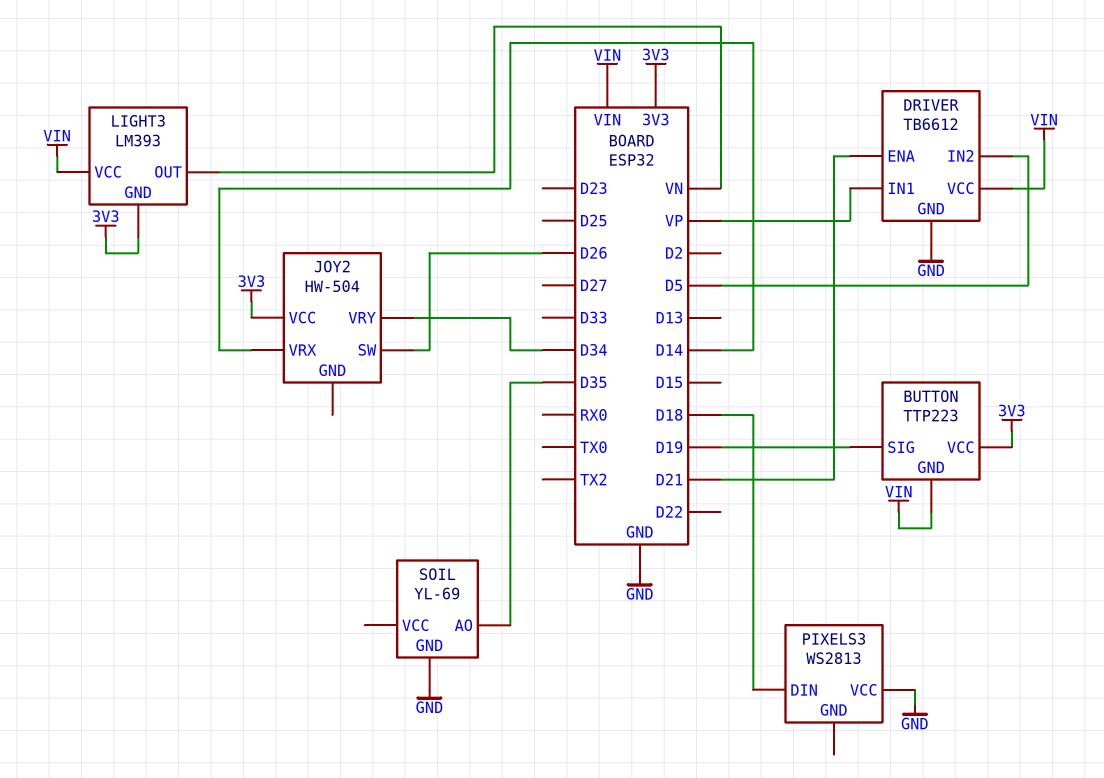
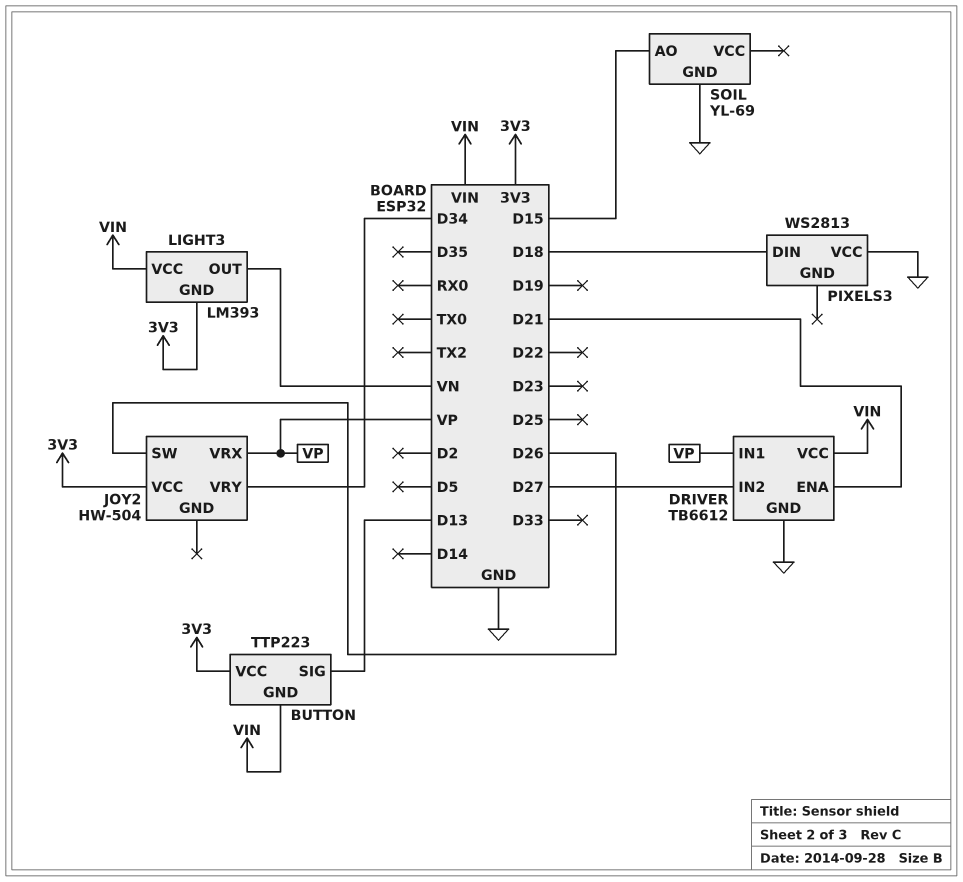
BUTTON pin SIG: D19 -> D13
DRIVER pin IN2: D5 -> D27
JOY2 pin VRX: D14 -> VP
SOIL pin AO: D35 -> D15

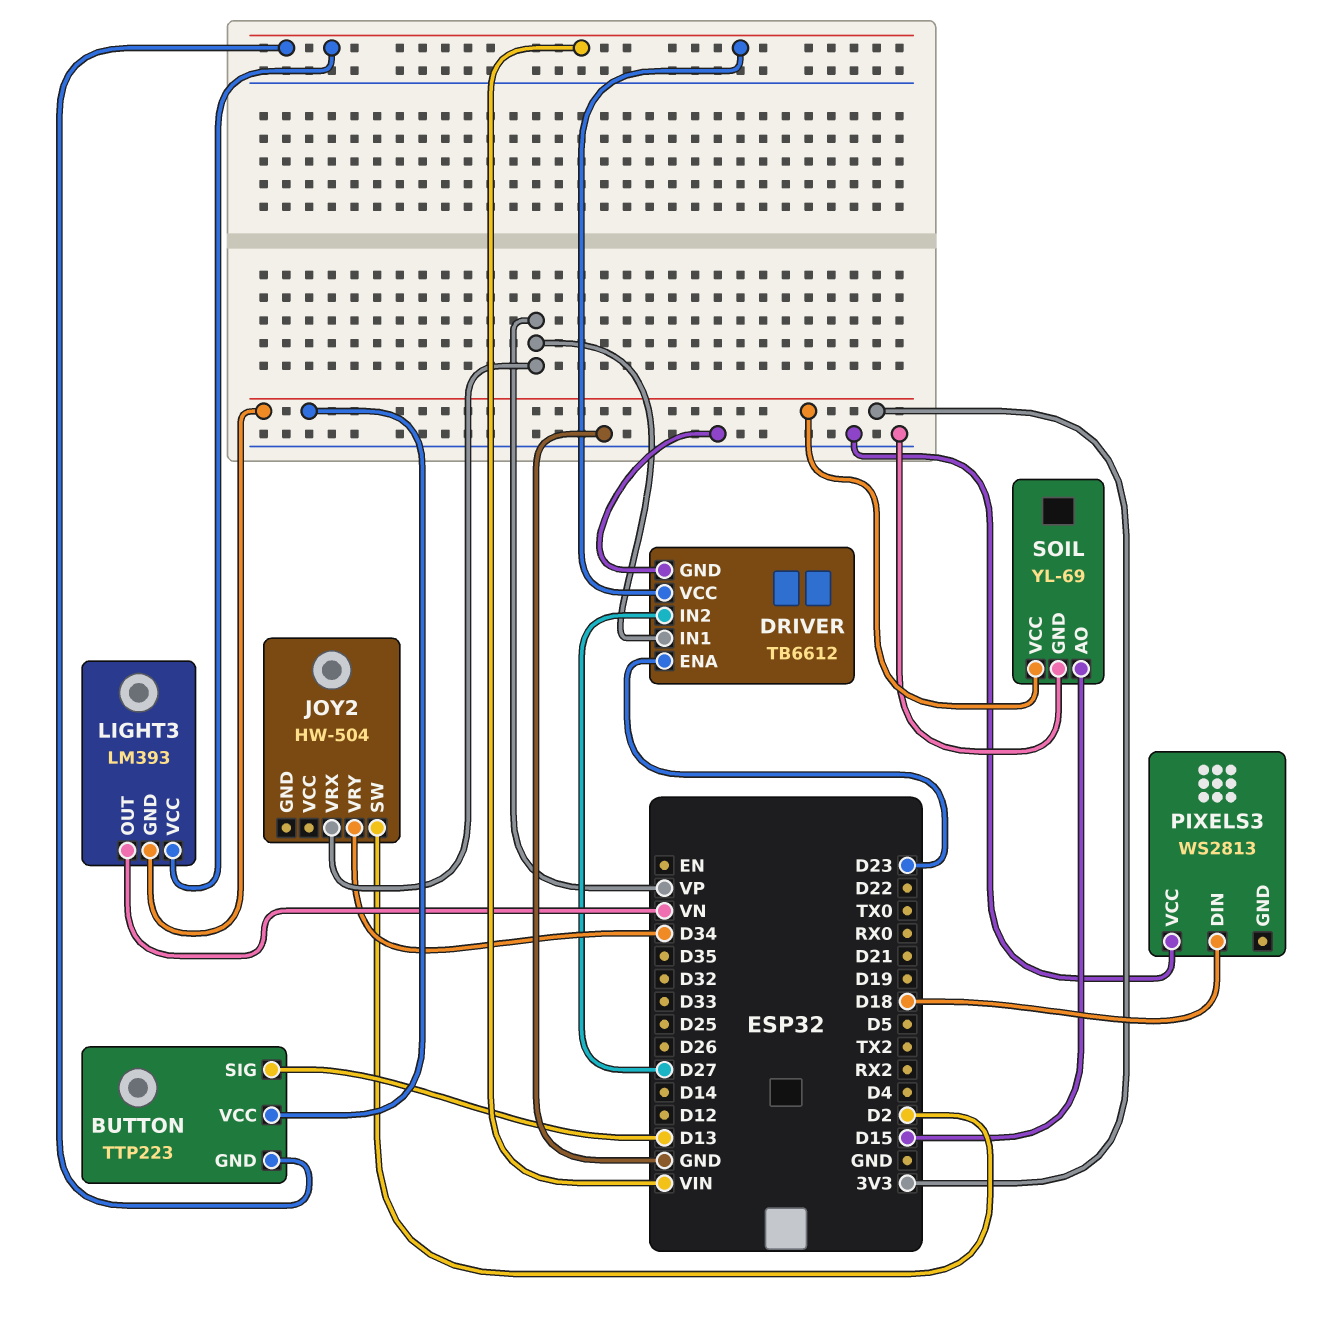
DRIVER pin ENA: D21 -> D23
JOY2 pin SW: D26 -> D2
JOY2 pin VCC: 3V3 -> none
SOIL pin VCC: none -> 3V3

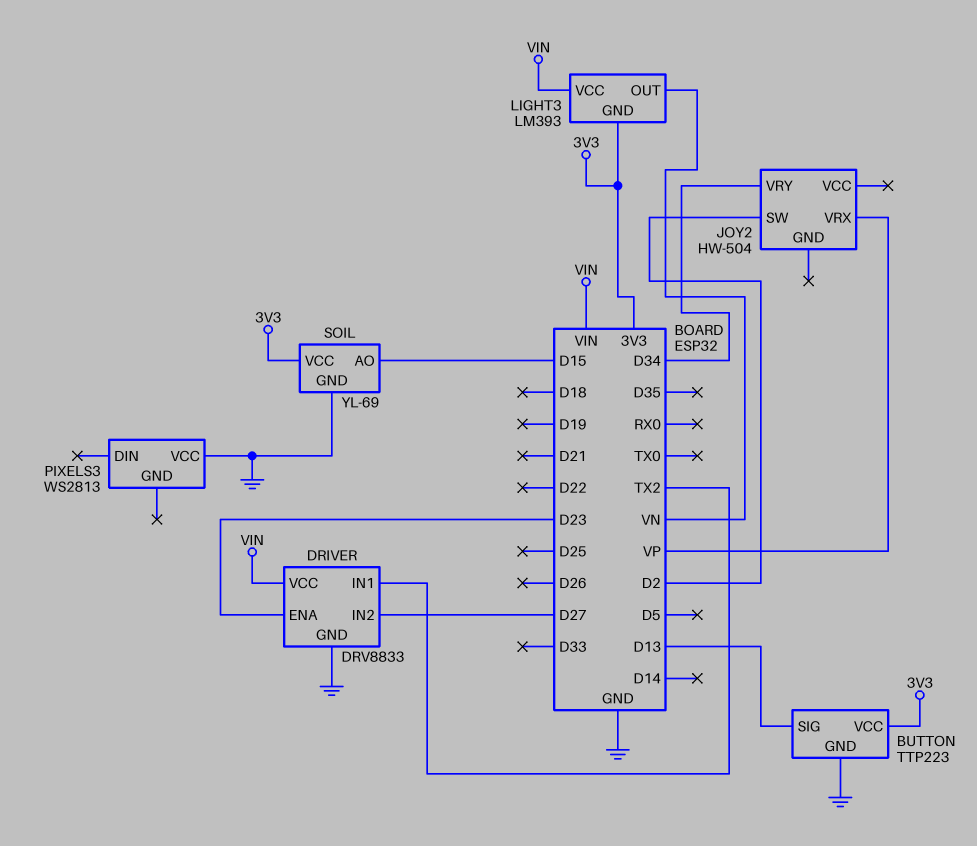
BUTTON pin GND: VIN -> GND
DRIVER: TB6612 -> DRV8833
DRIVER pin IN1: VP -> TX2
PIXELS3 pin DIN: D18 -> none

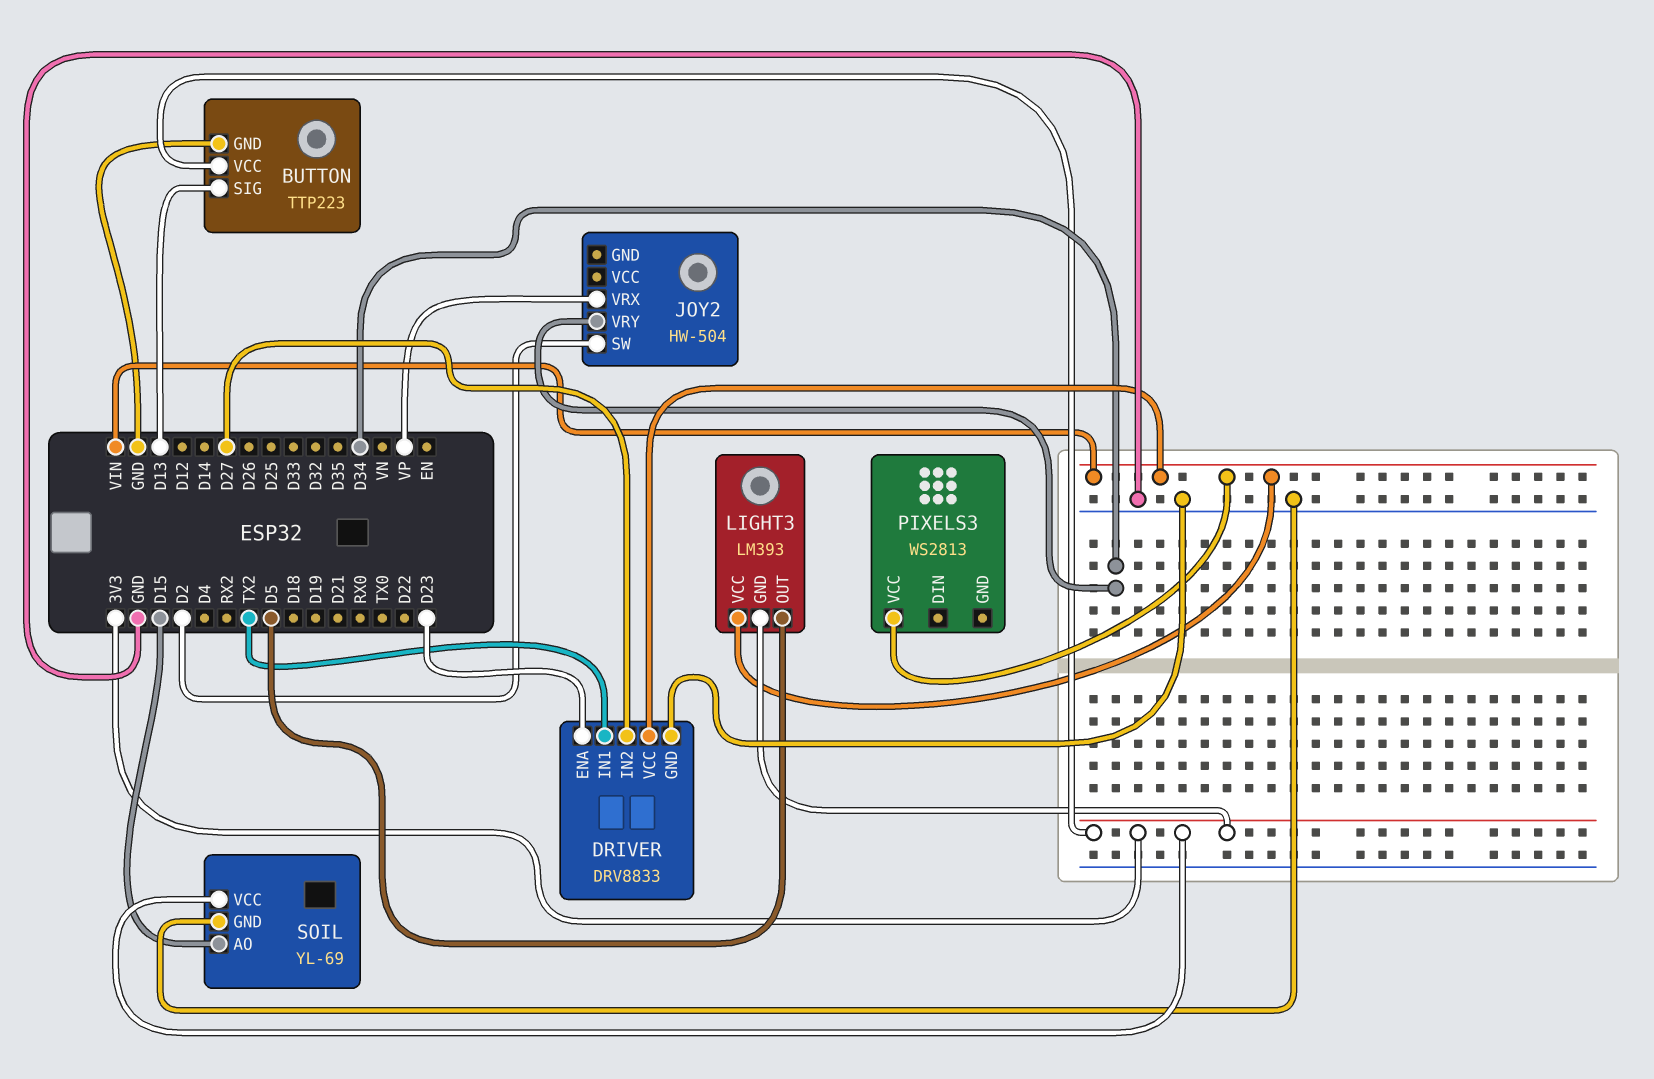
LIGHT3 pin OUT: VN -> D5
PIXELS3 pin VCC: GND -> VIN

